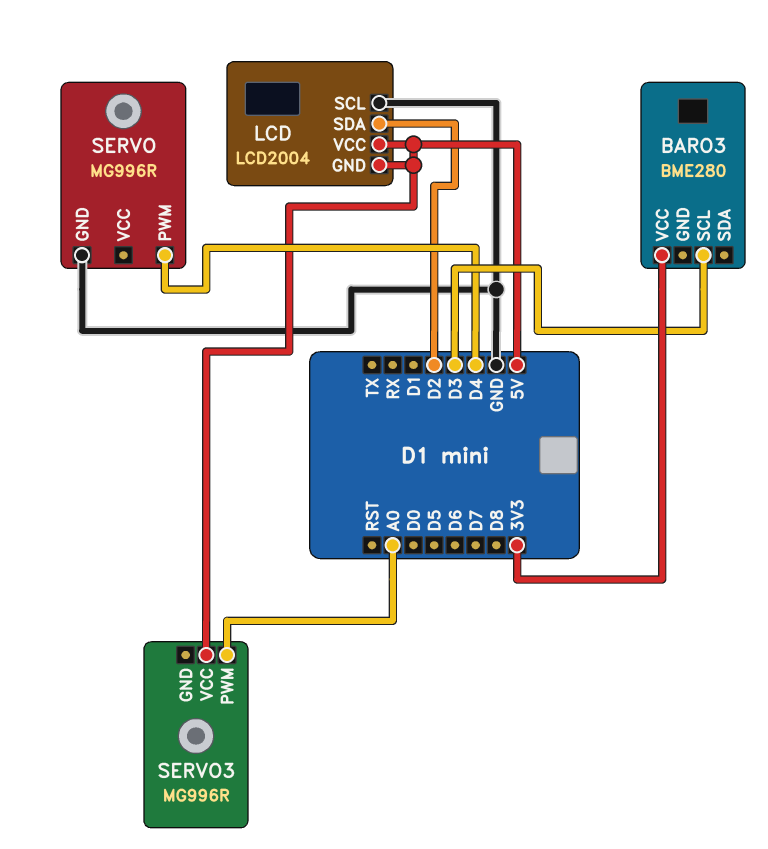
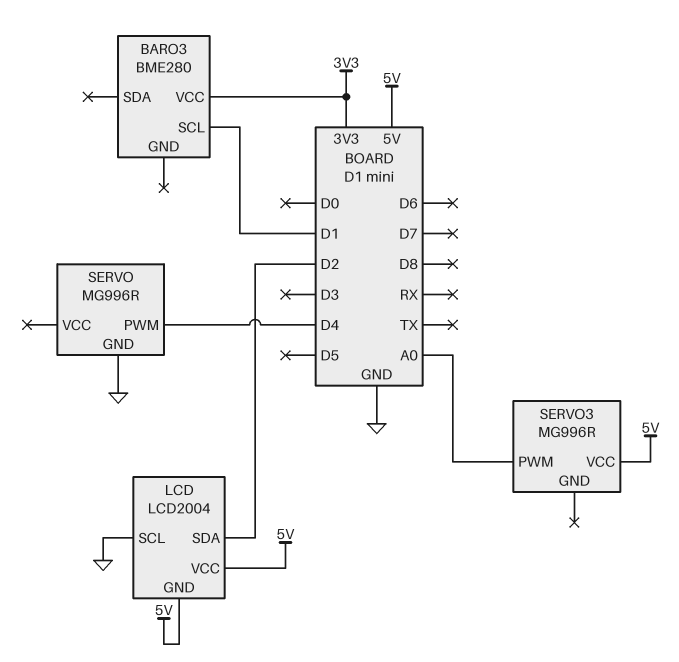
BARO3 pin SCL: D3 -> D1

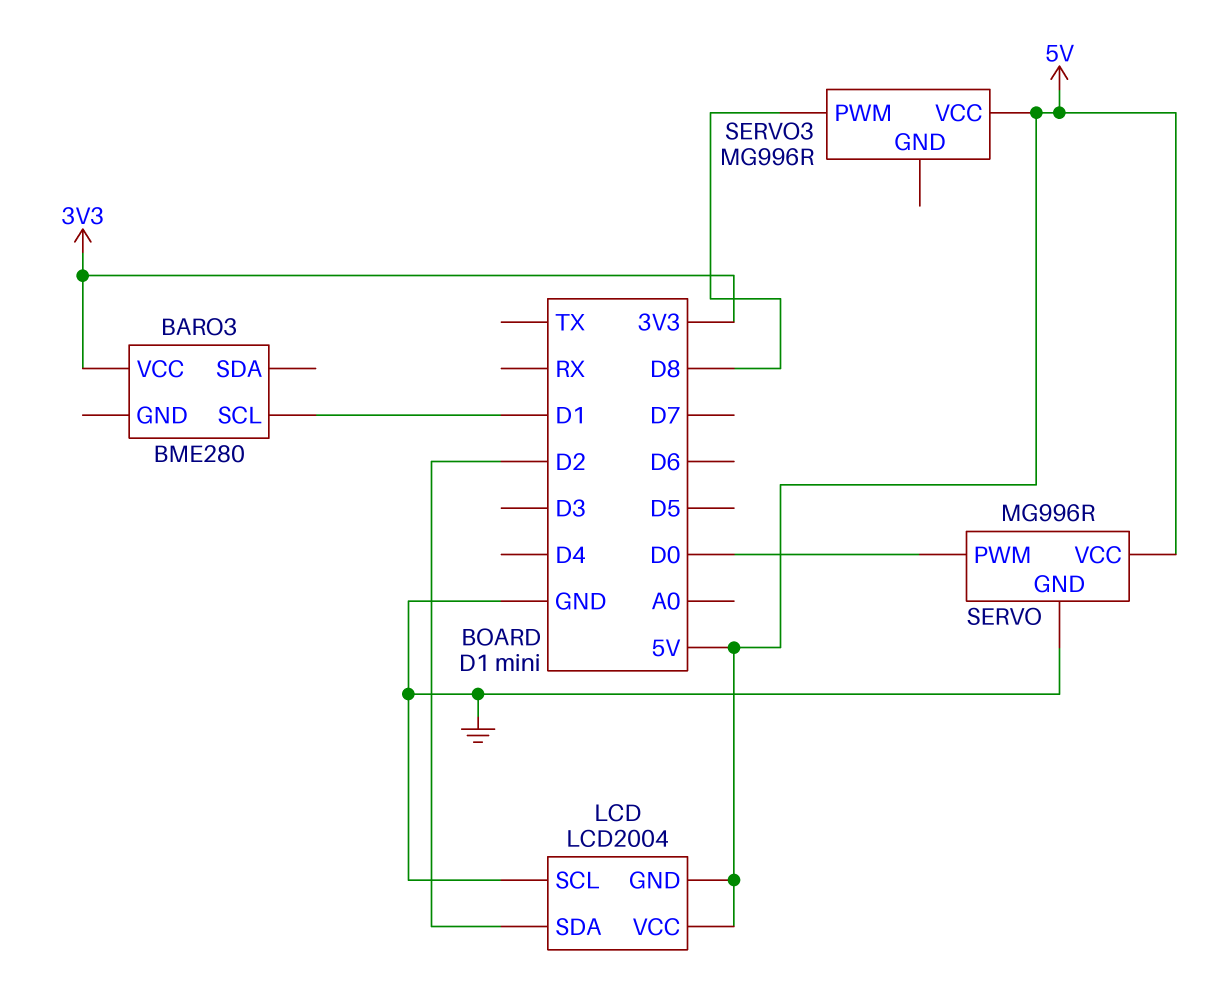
SERVO pin PWM: D4 -> D0
SERVO pin VCC: none -> 5V
SERVO3 pin PWM: A0 -> D8

